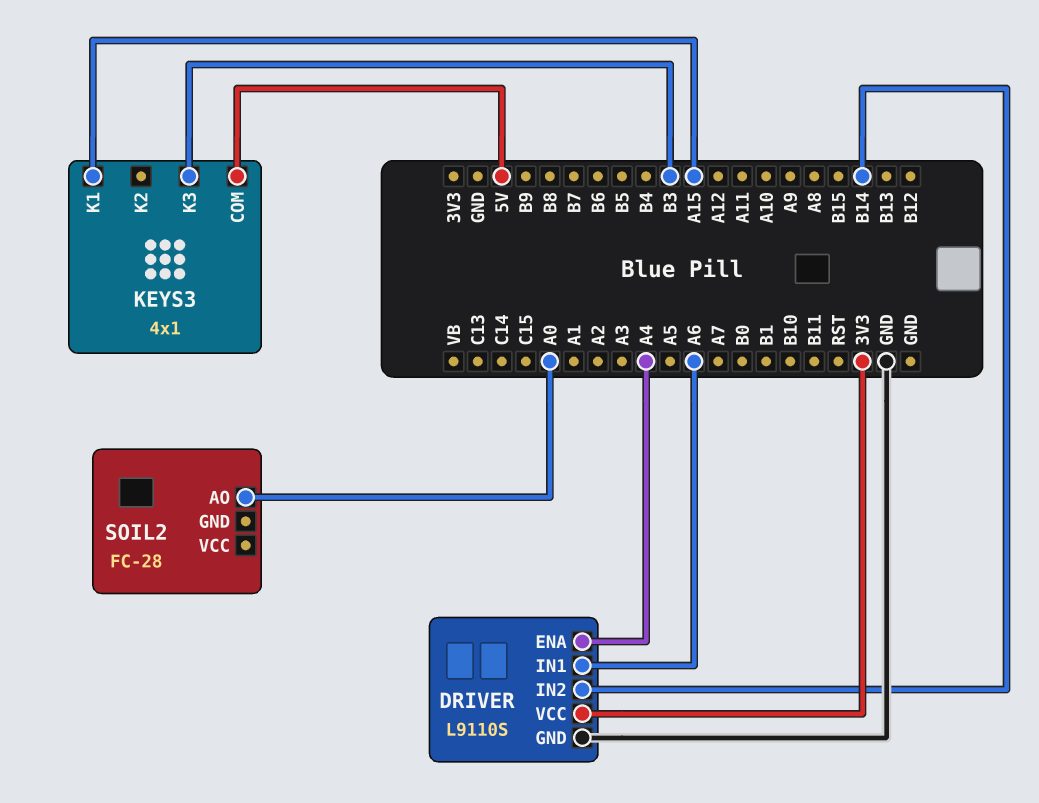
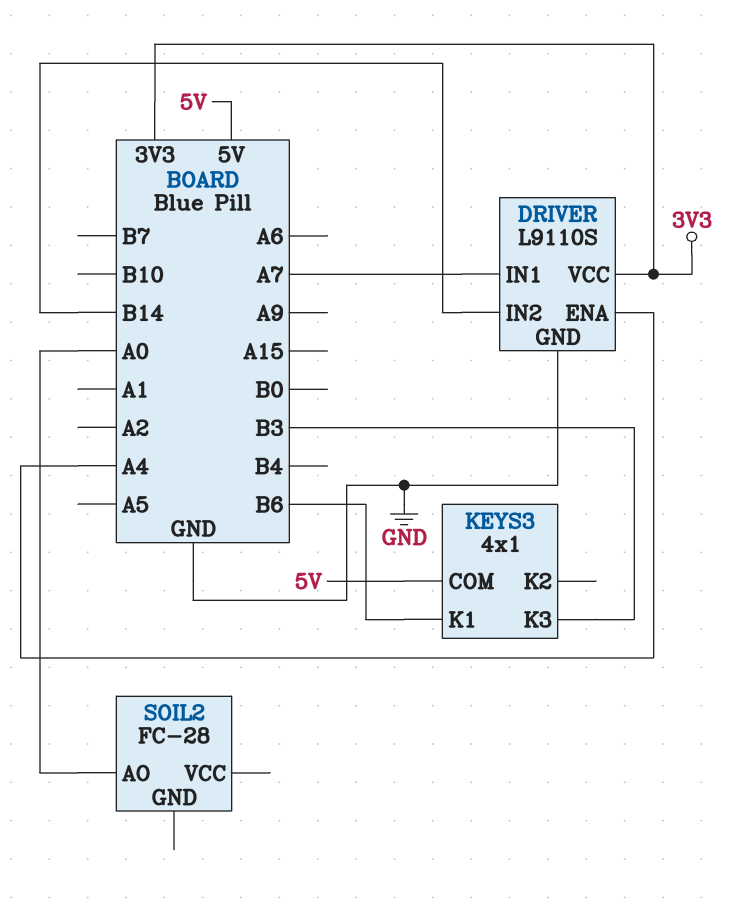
DRIVER pin IN1: A6 -> A7
KEYS3 pin K1: A15 -> B6

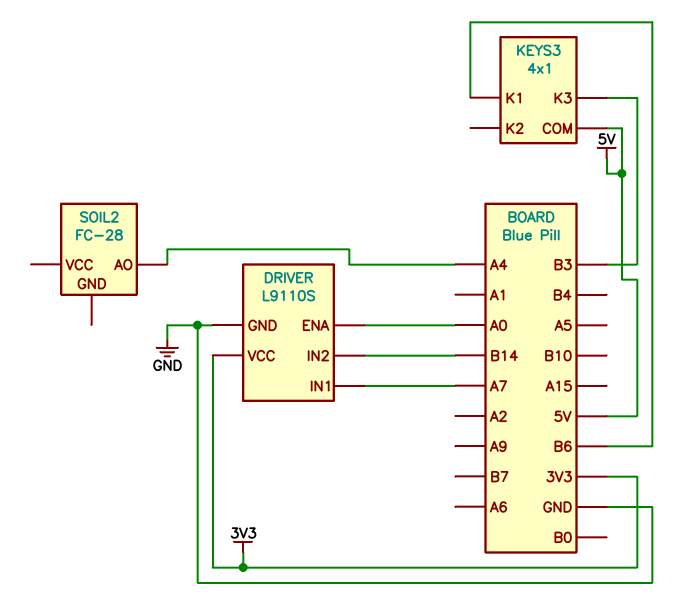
DRIVER pin ENA: A4 -> A0
SOIL2 pin AO: A0 -> A4

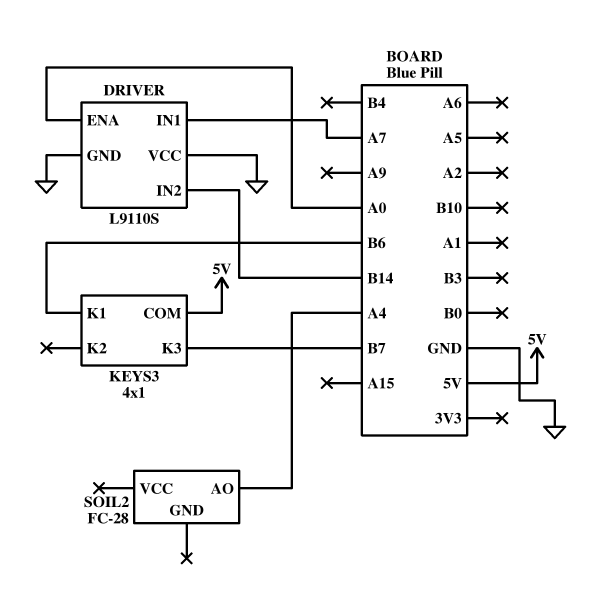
DRIVER pin VCC: 3V3 -> GND
KEYS3 pin K3: B3 -> B7

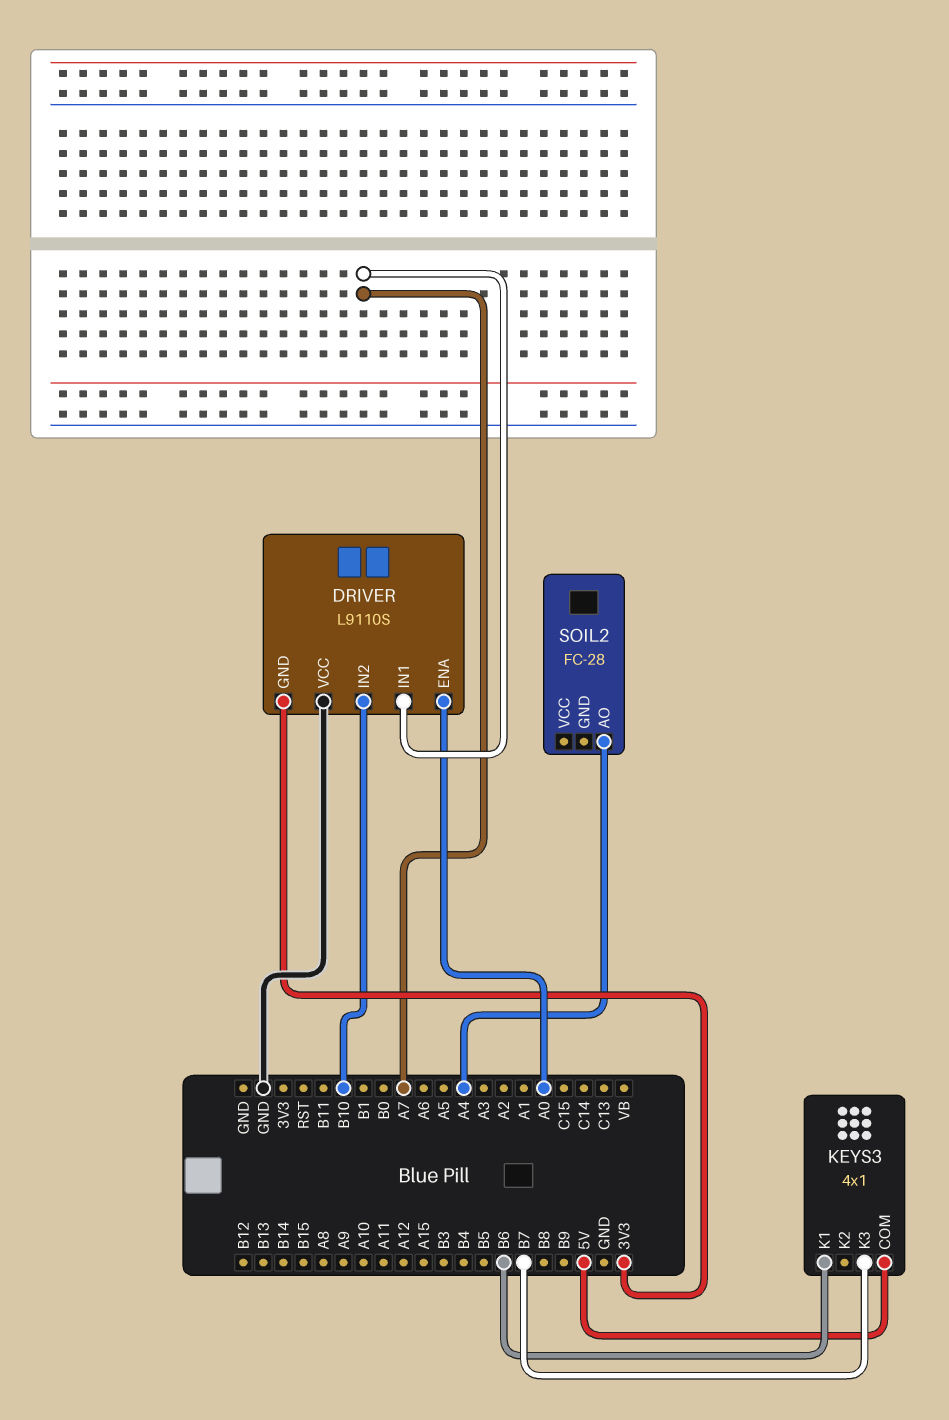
DRIVER pin GND: GND -> 3V3
DRIVER pin IN2: B14 -> B10

